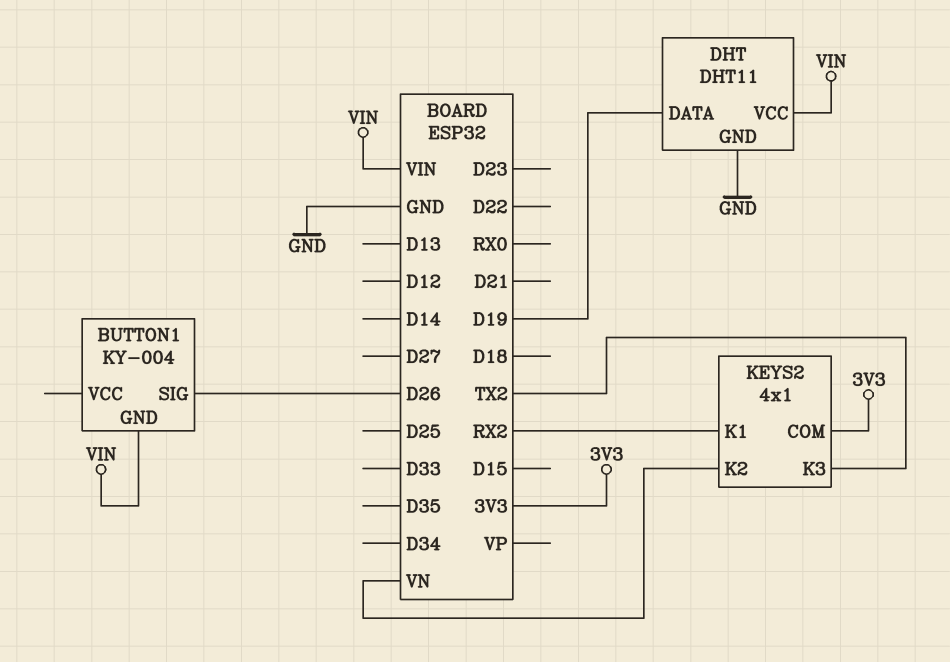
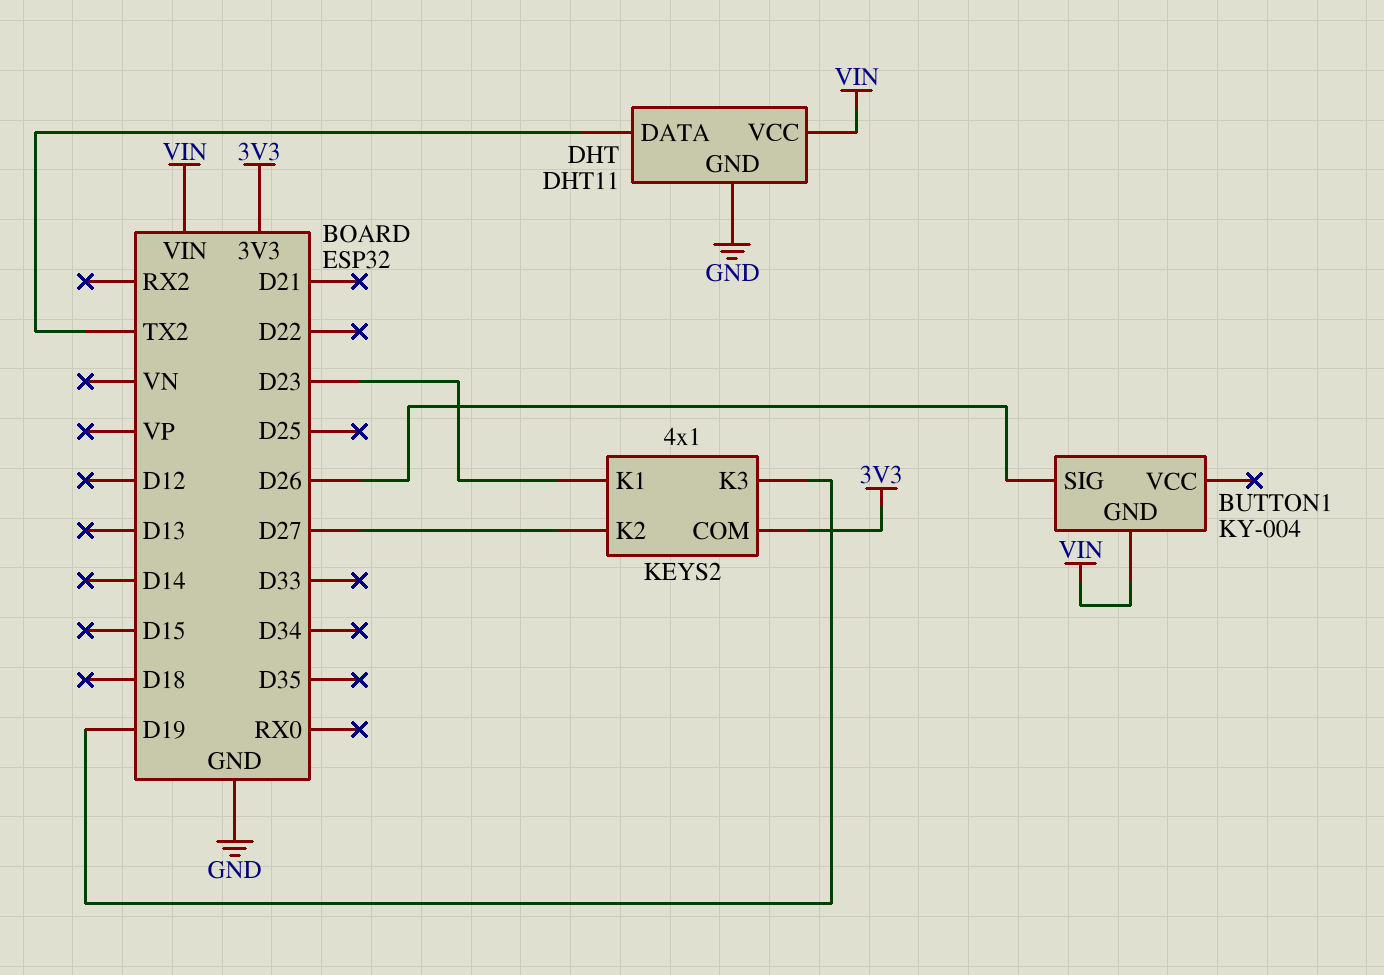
DHT pin DATA: D19 -> TX2
KEYS2 pin K1: RX2 -> D23
KEYS2 pin K2: VN -> D27
KEYS2 pin K3: TX2 -> D19

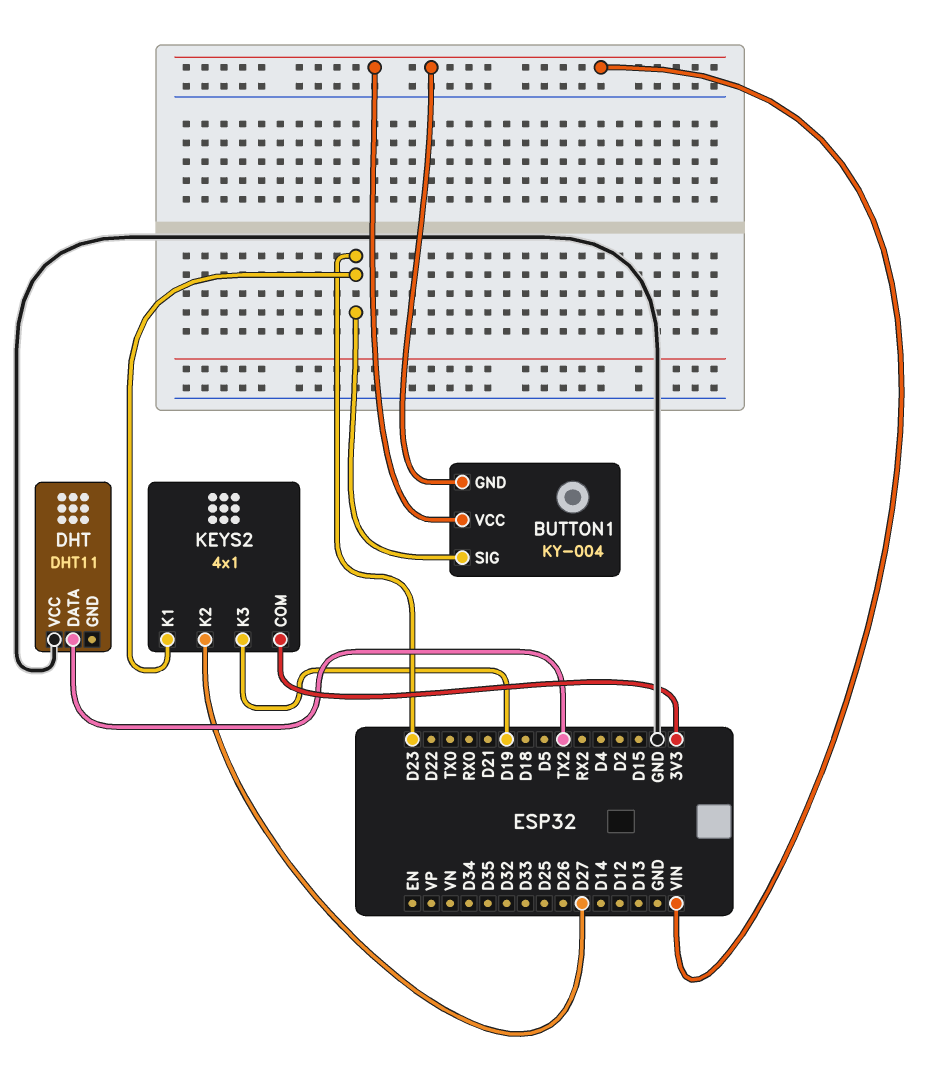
BUTTON1 pin SIG: D26 -> D23
BUTTON1 pin VCC: none -> VIN
DHT pin GND: GND -> none
DHT pin VCC: VIN -> GND

